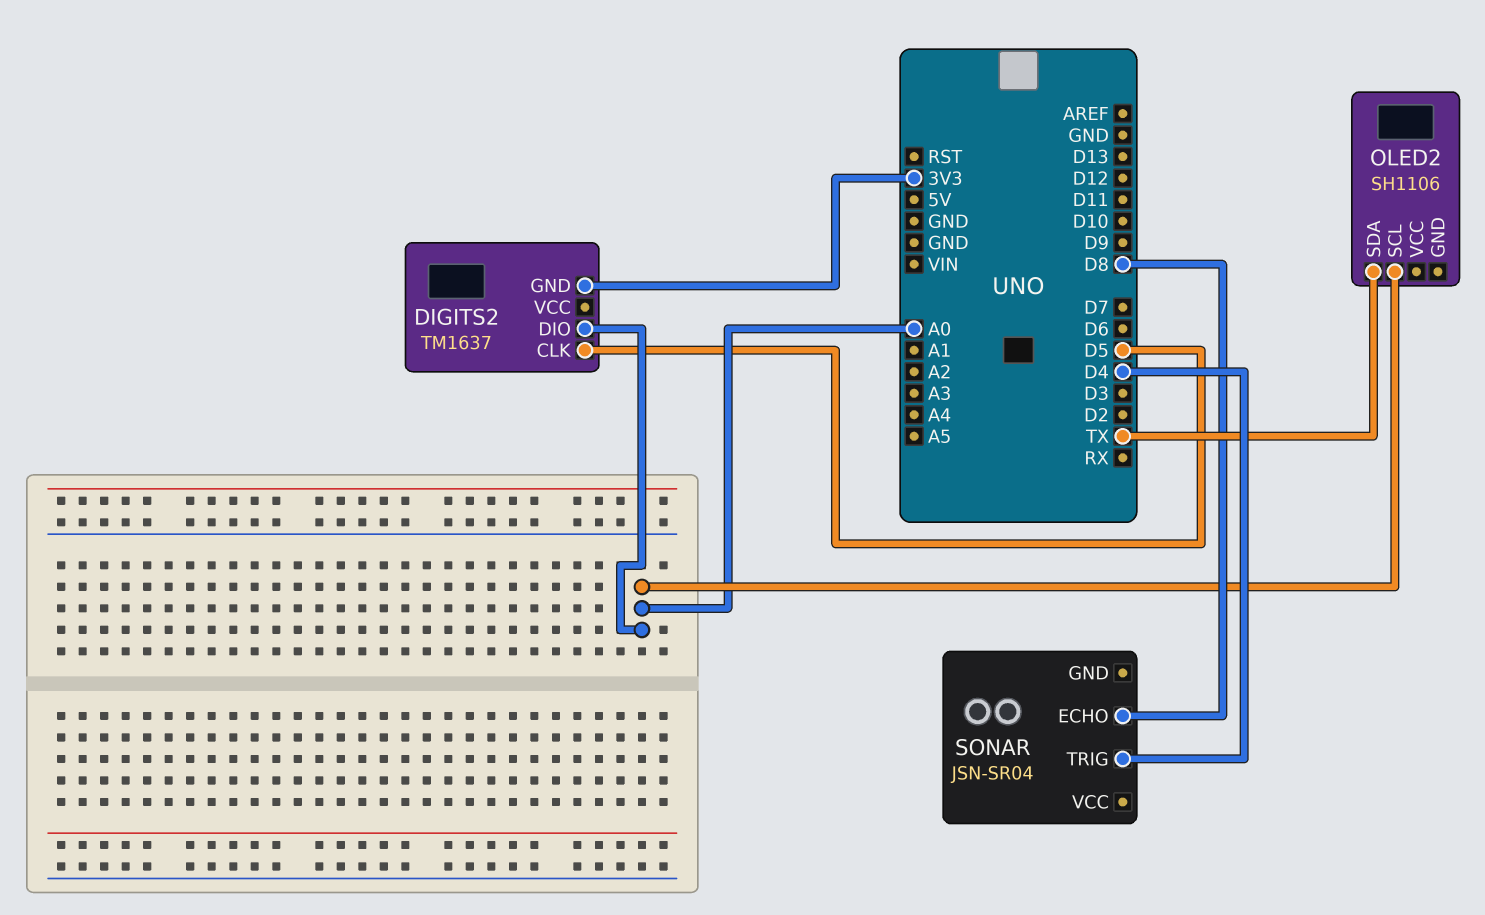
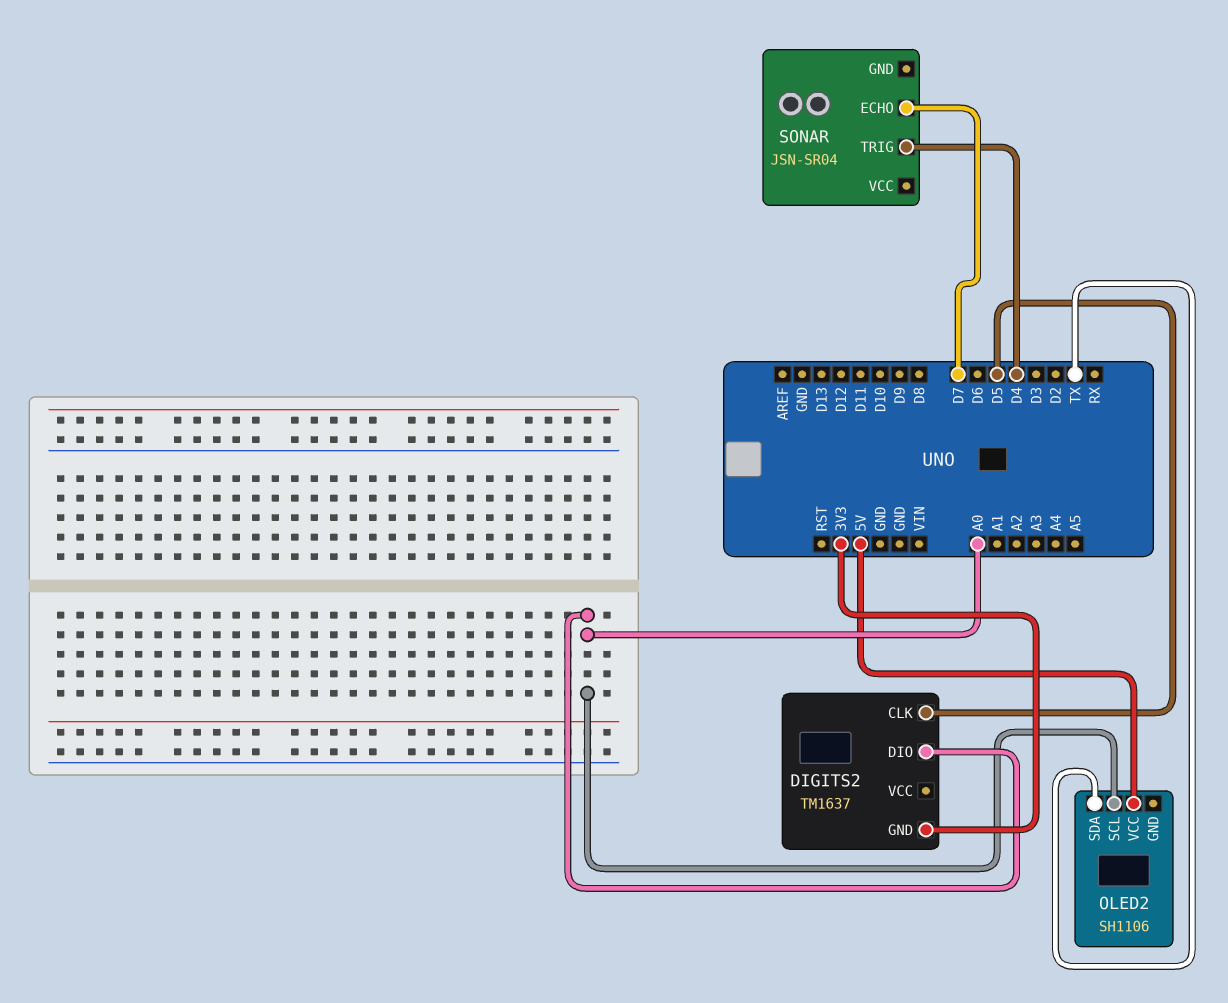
OLED2 pin VCC: none -> 5V
SONAR pin ECHO: D8 -> D7

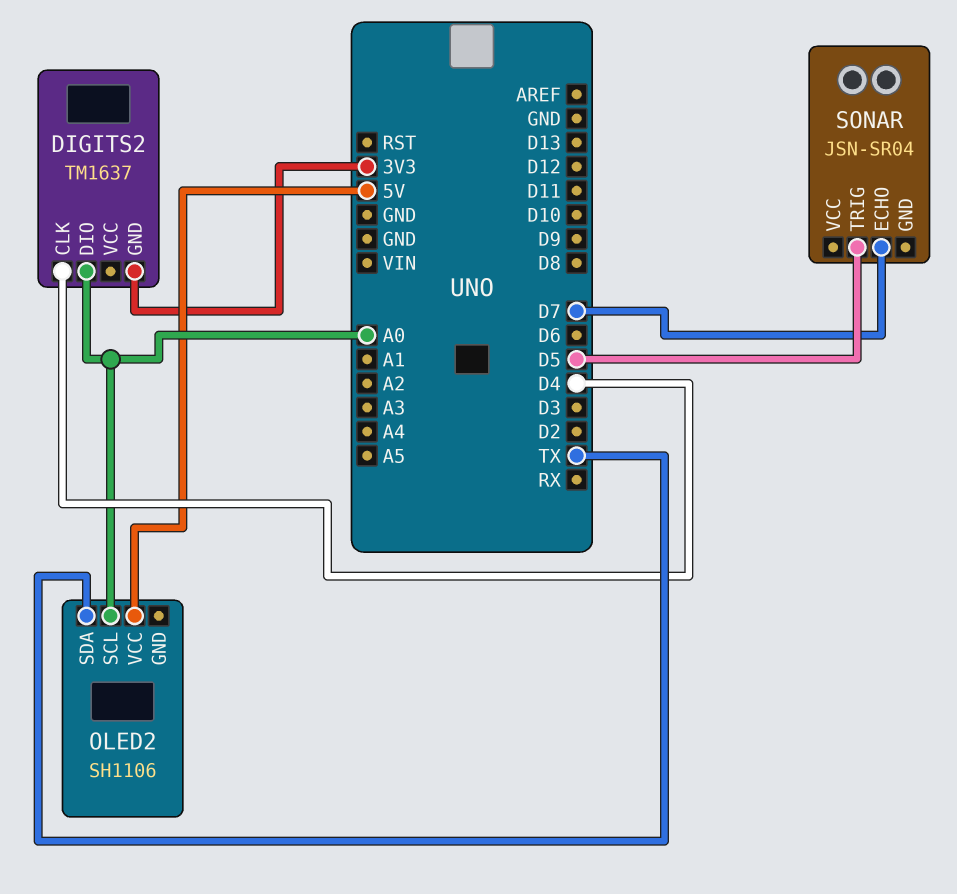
DIGITS2 pin CLK: D5 -> D4
SONAR pin TRIG: D4 -> D5

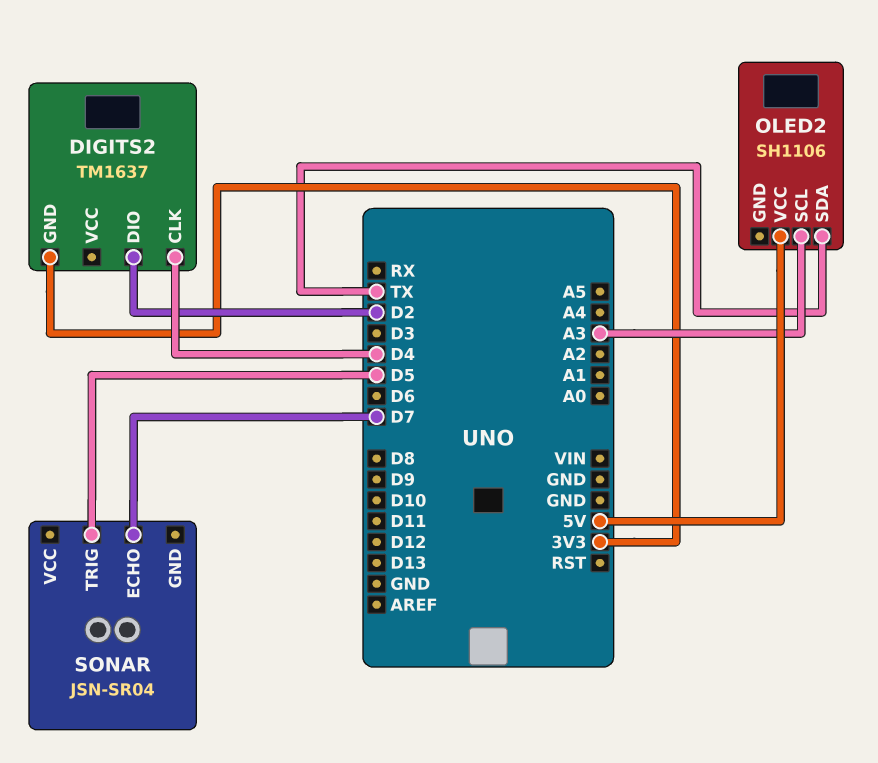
DIGITS2 pin DIO: A0 -> D2
OLED2 pin SCL: A0 -> A3

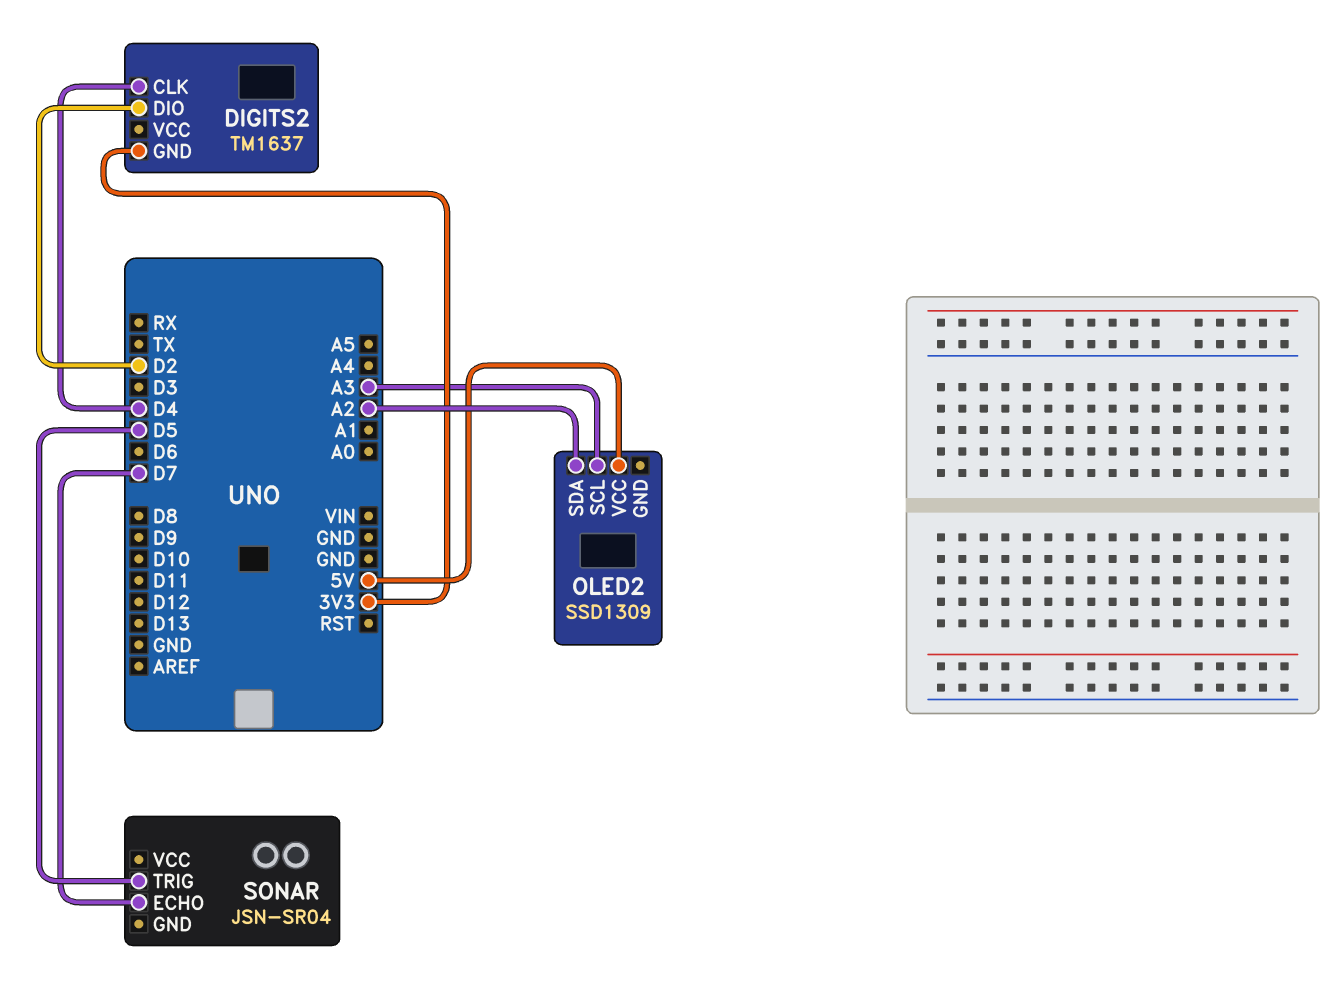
OLED2: SH1106 -> SSD1309
OLED2 pin SDA: TX -> A2

